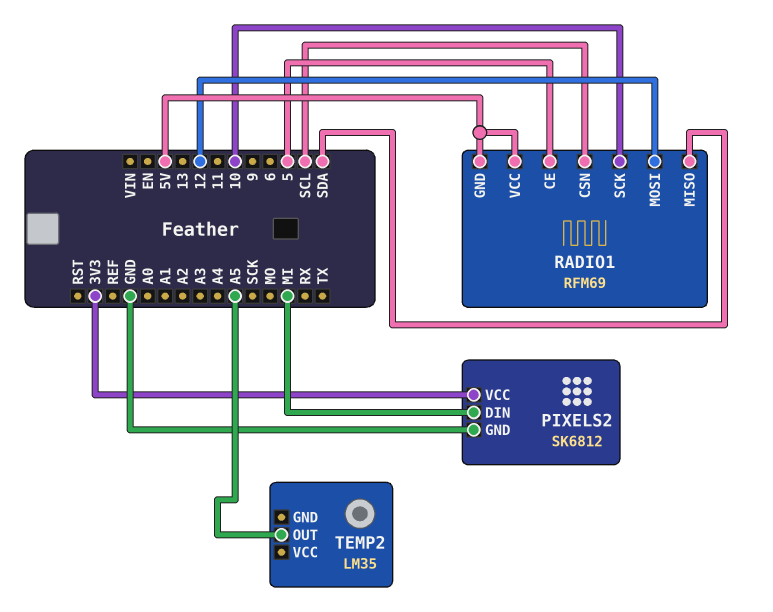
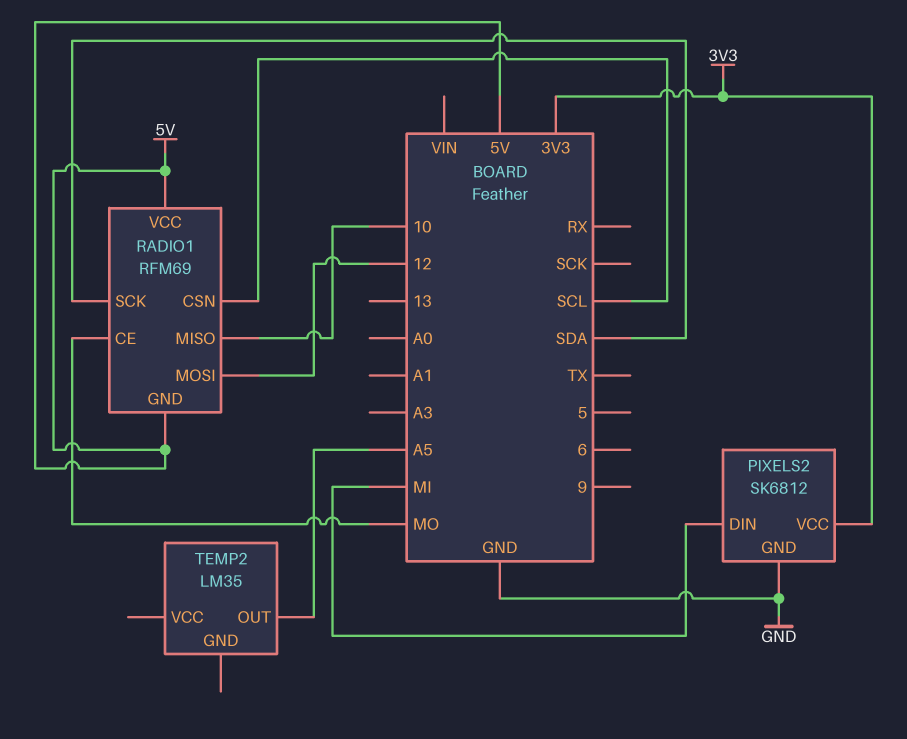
RADIO1 pin CE: 5 -> MO
RADIO1 pin MISO: SDA -> 10
RADIO1 pin SCK: 10 -> SDA

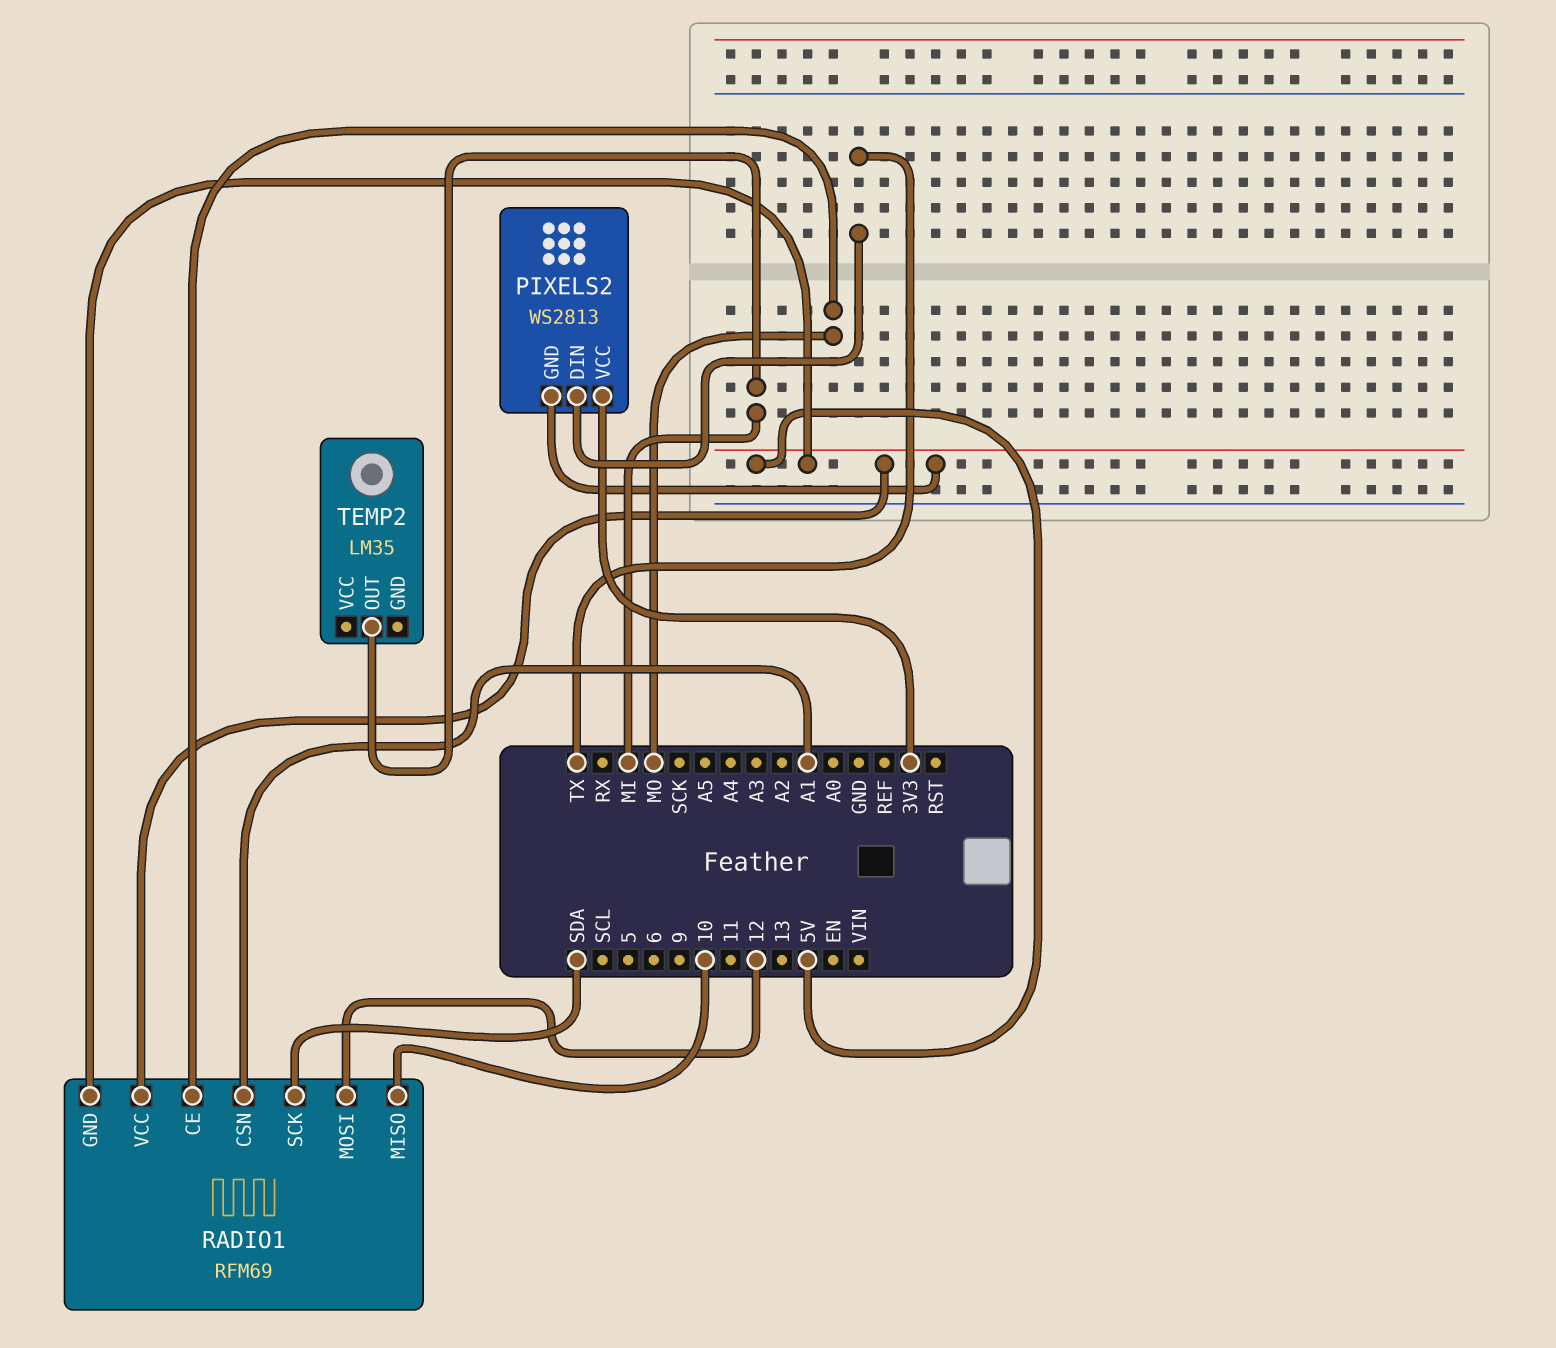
PIXELS2: SK6812 -> WS2813
PIXELS2 pin DIN: MI -> TX
PIXELS2 pin GND: GND -> 5V
RADIO1 pin CSN: SCL -> A1
TEMP2 pin OUT: A5 -> MI

